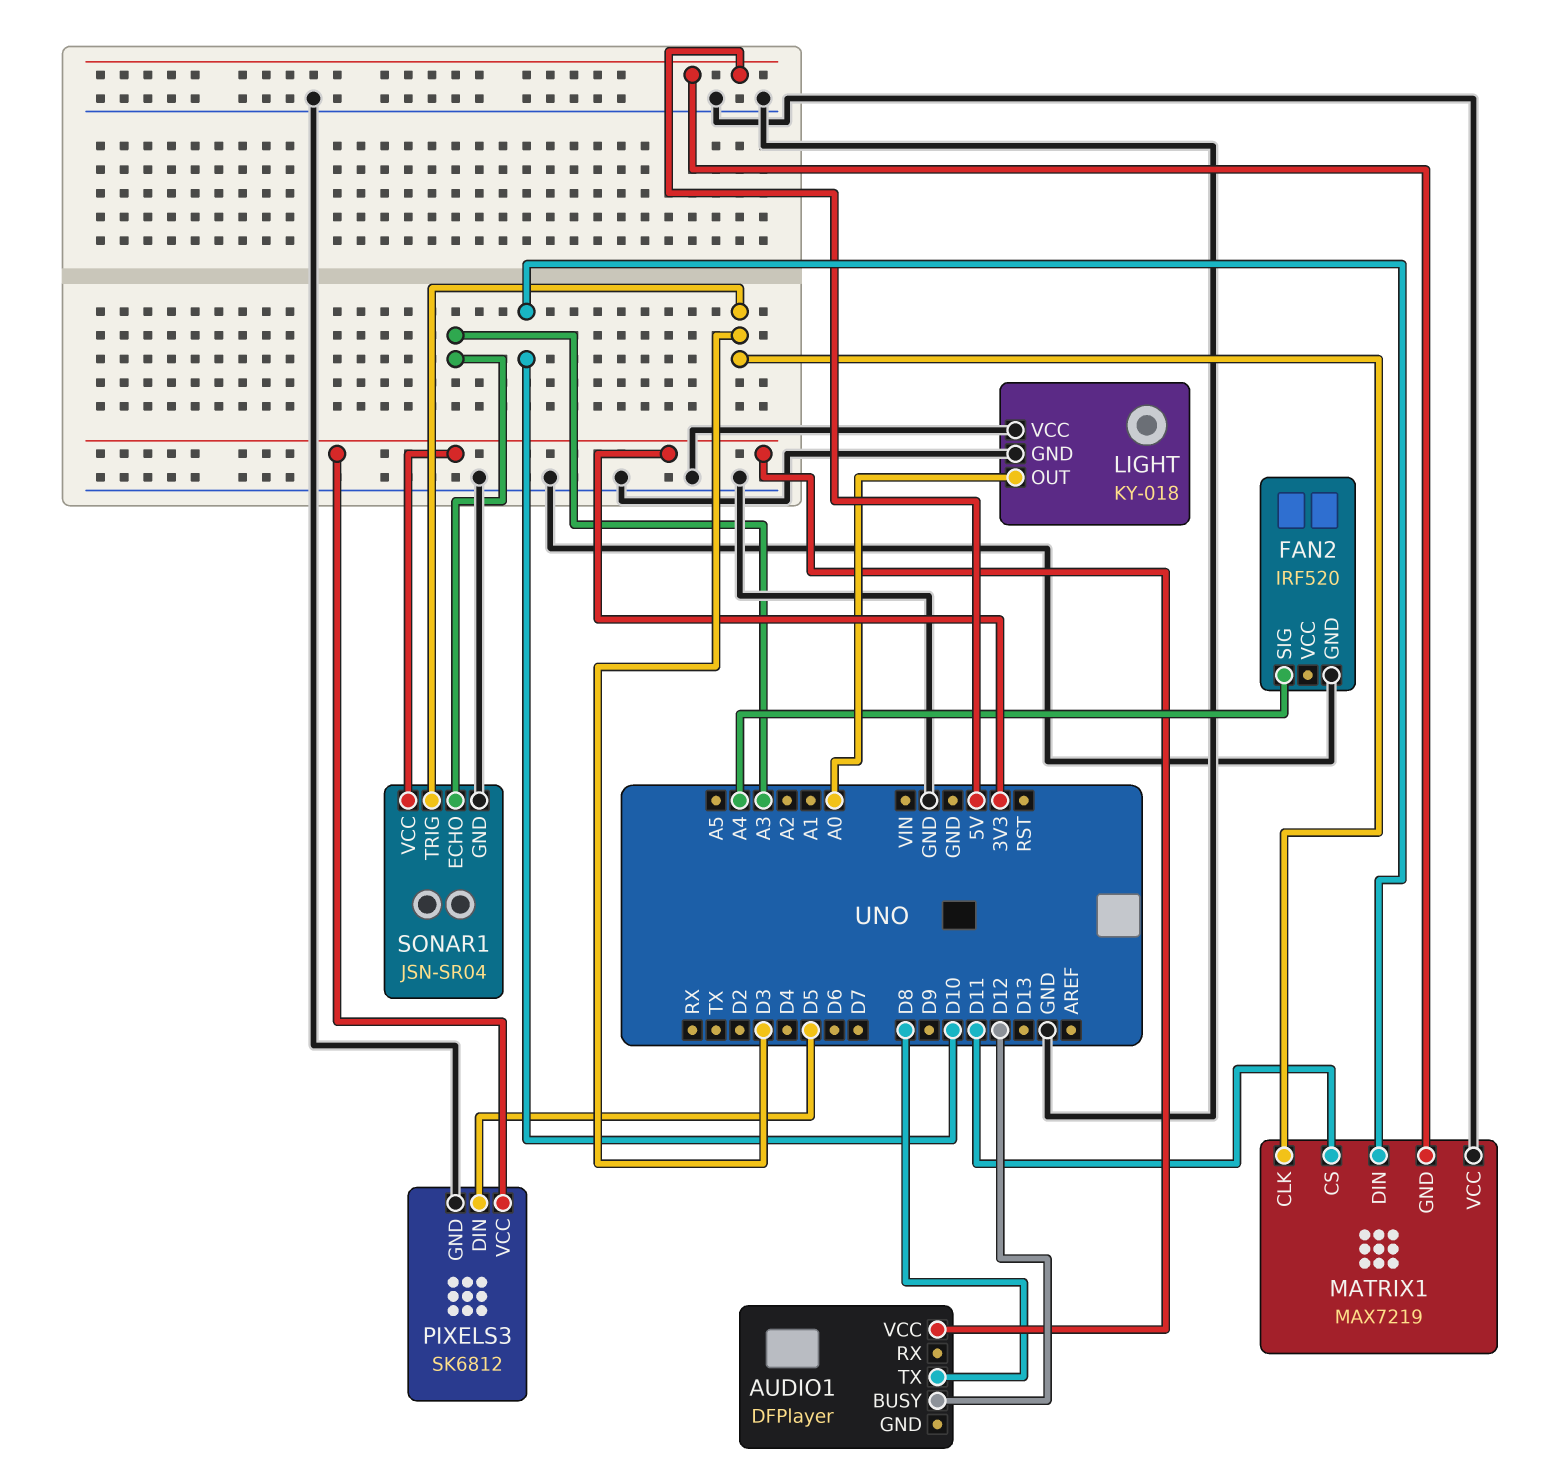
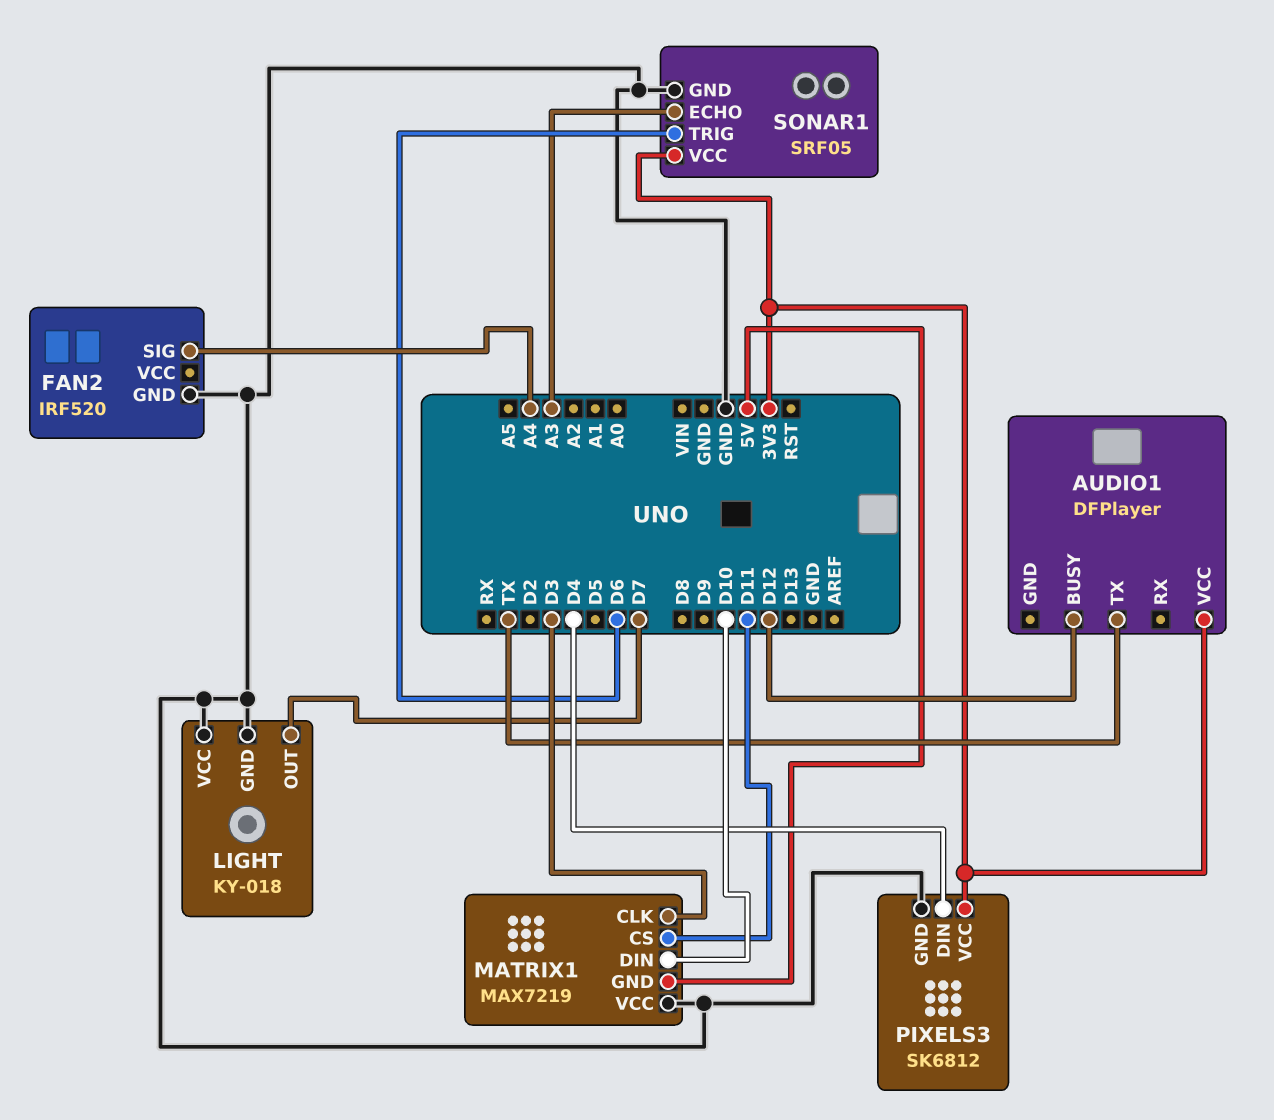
AUDIO1 pin TX: D8 -> TX
LIGHT pin OUT: A0 -> D7
PIXELS3 pin DIN: D5 -> D4
SONAR1: JSN-SR04 -> SRF05
SONAR1 pin TRIG: D3 -> D6

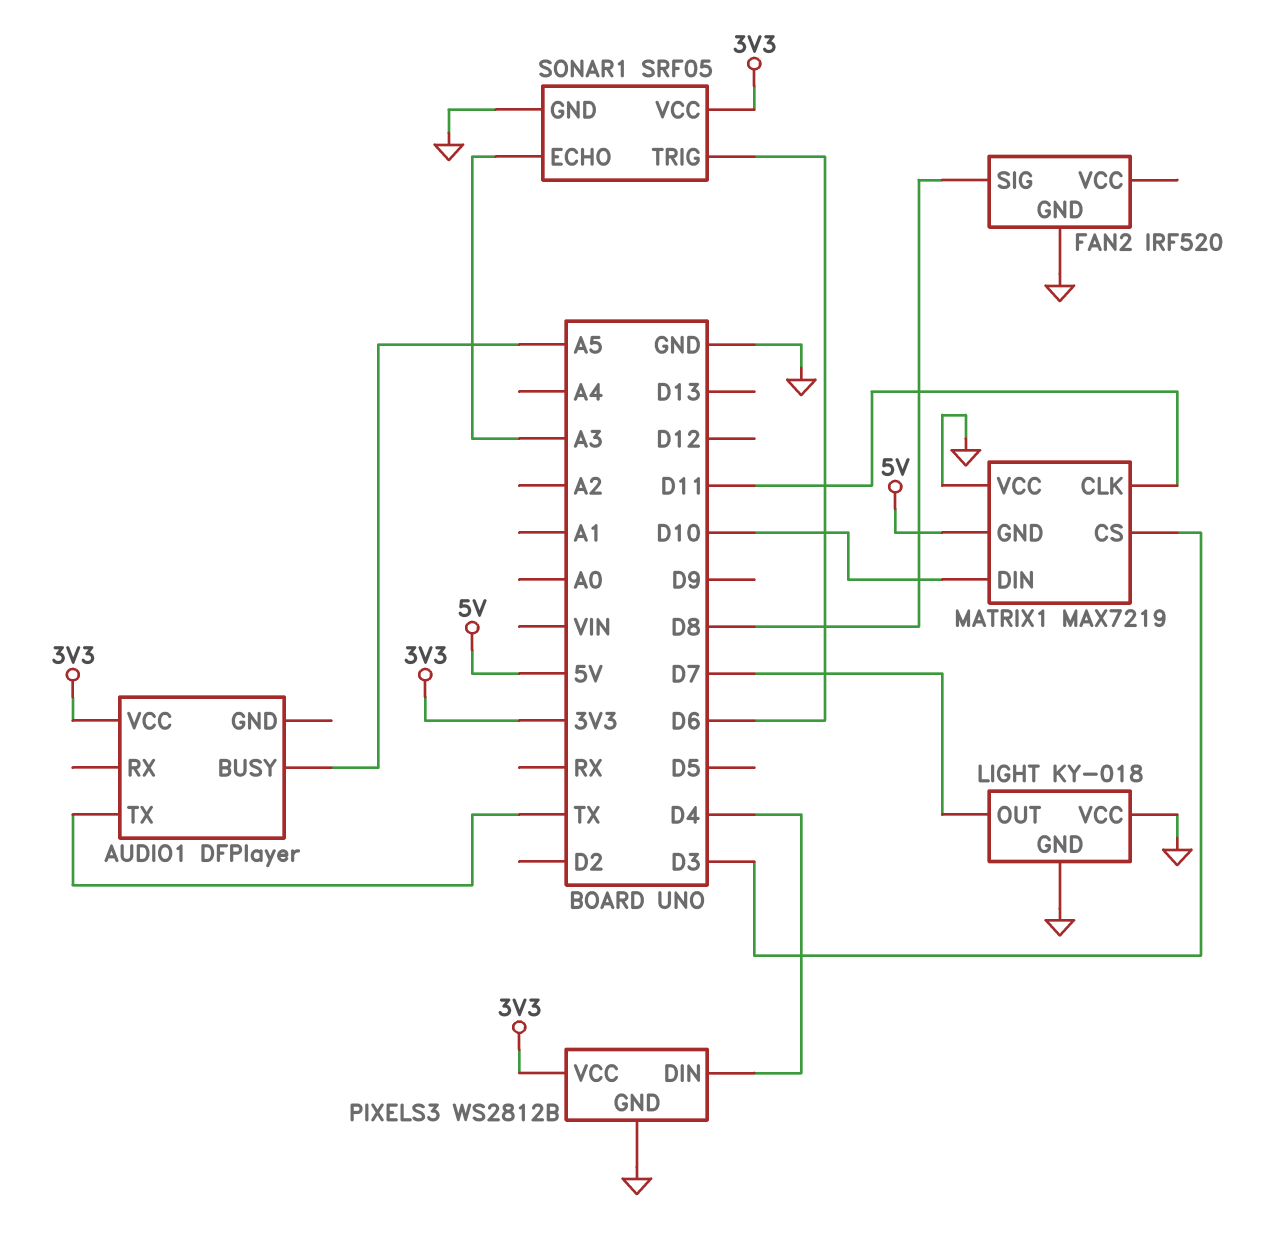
AUDIO1 pin BUSY: D12 -> A5
FAN2 pin SIG: A4 -> D8
MATRIX1 pin CLK: D3 -> D11
MATRIX1 pin CS: D11 -> D3
PIXELS3: SK6812 -> WS2812B

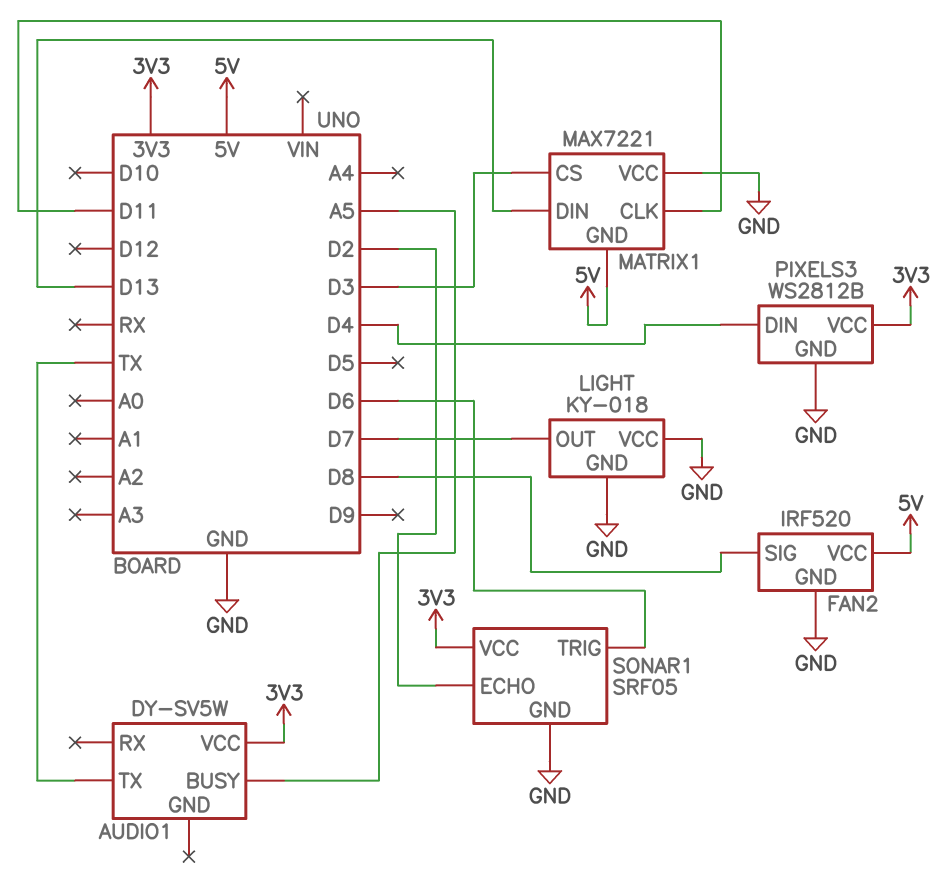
AUDIO1: DFPlayer -> DY-SV5W
FAN2 pin VCC: none -> 5V
MATRIX1: MAX7219 -> MAX7221
MATRIX1 pin DIN: D10 -> D13
SONAR1 pin ECHO: A3 -> D2

